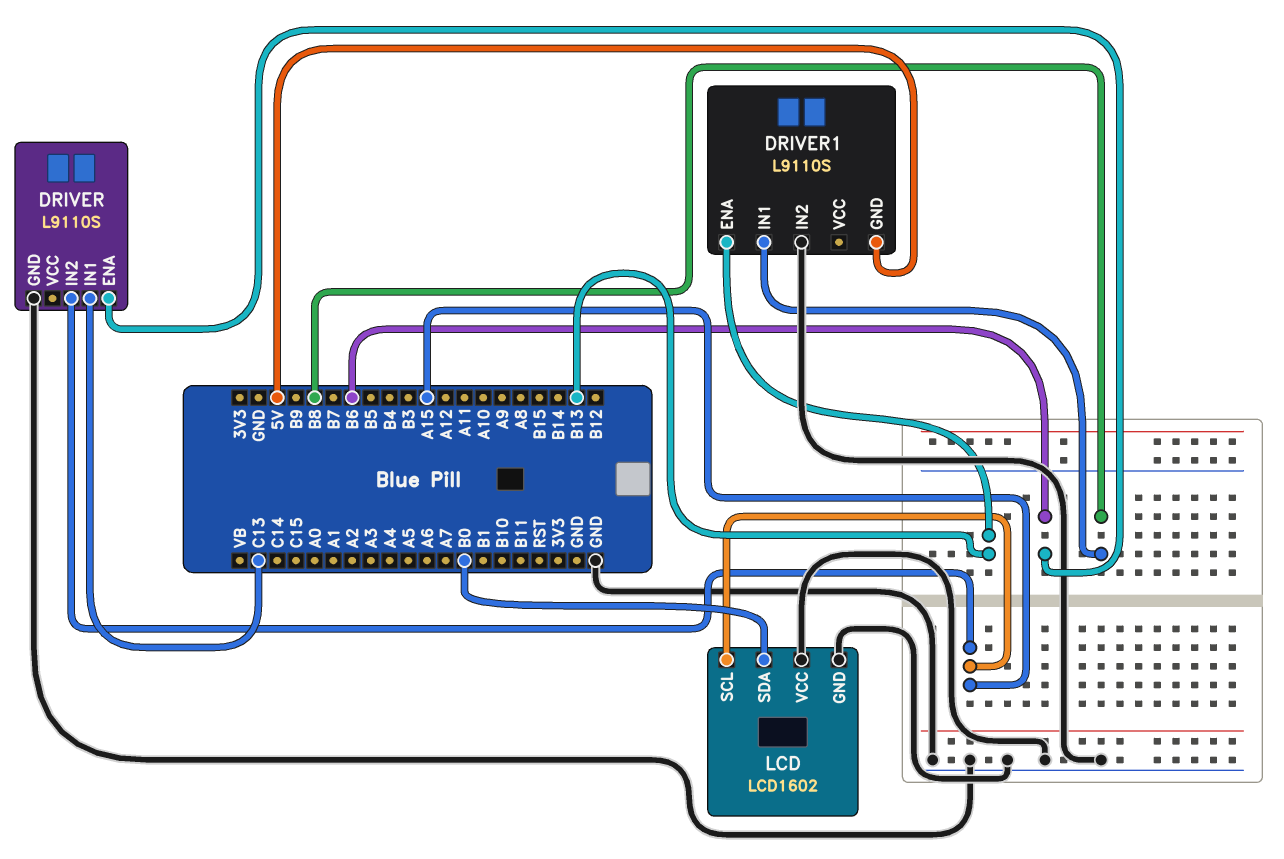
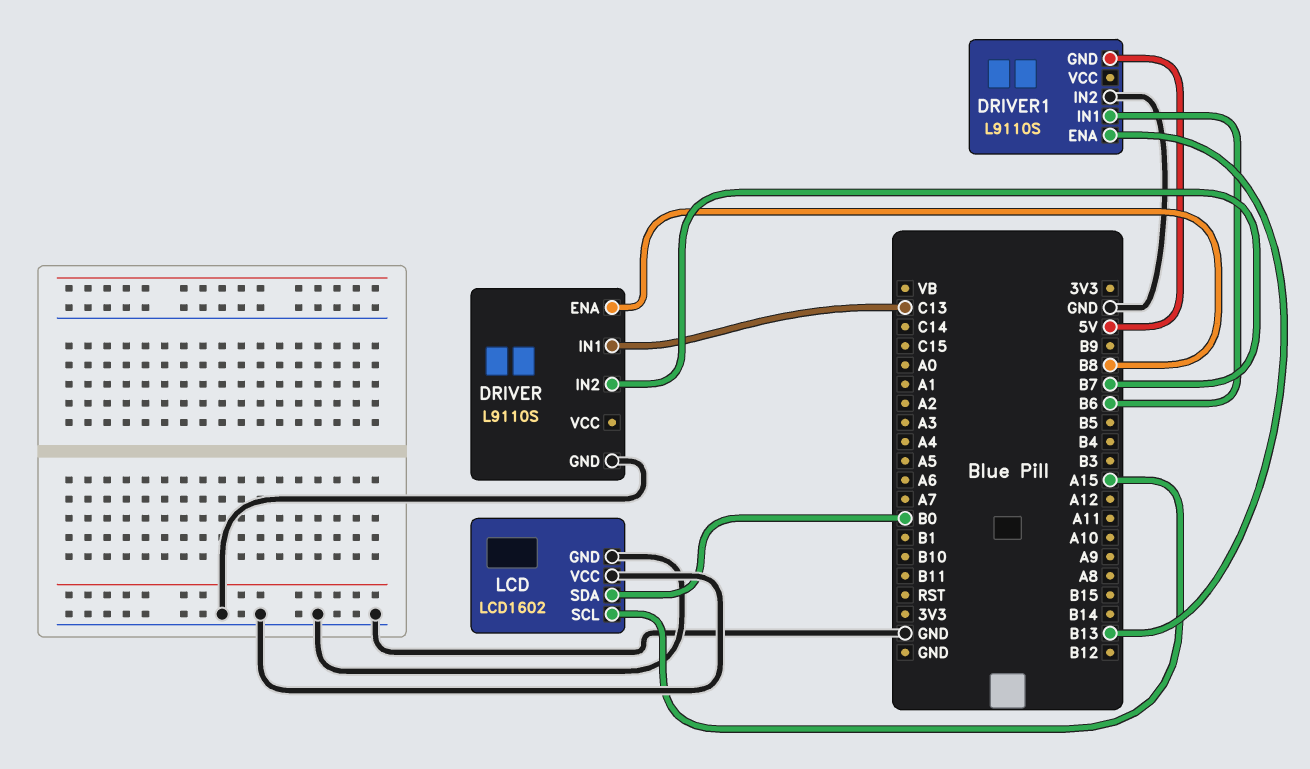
DRIVER pin ENA: B6 -> B8
DRIVER pin IN2: A15 -> B7
DRIVER1 pin IN1: B8 -> B6

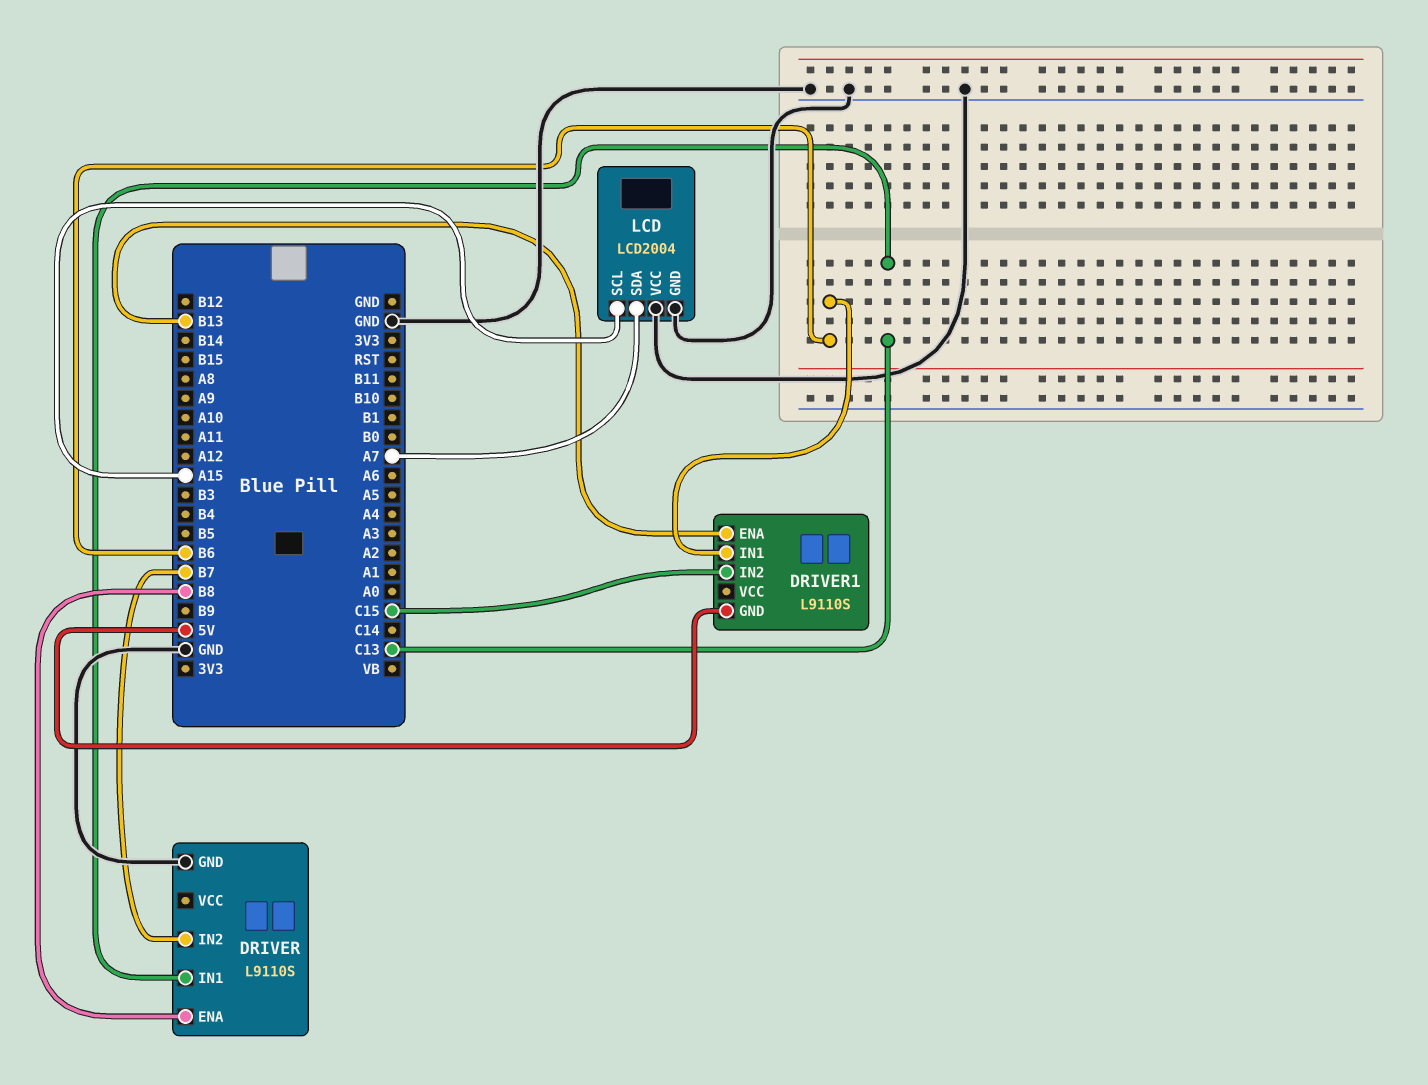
DRIVER1 pin IN2: GND -> C15
LCD: LCD1602 -> LCD2004
LCD pin SDA: B0 -> A7

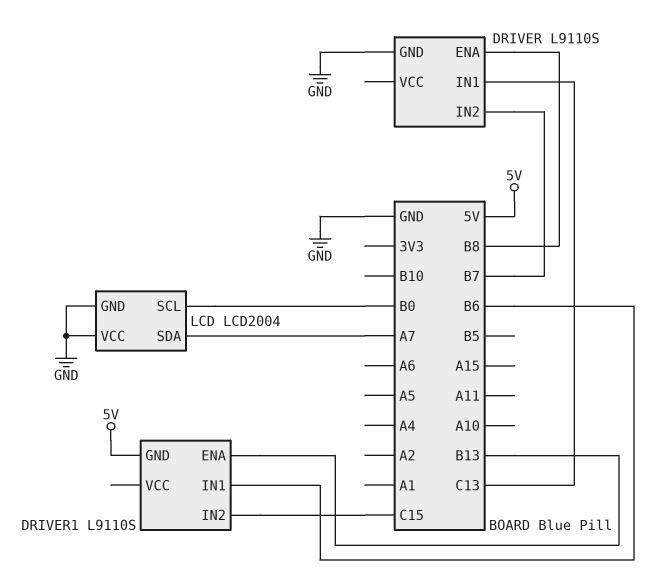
LCD pin SCL: A15 -> B0

